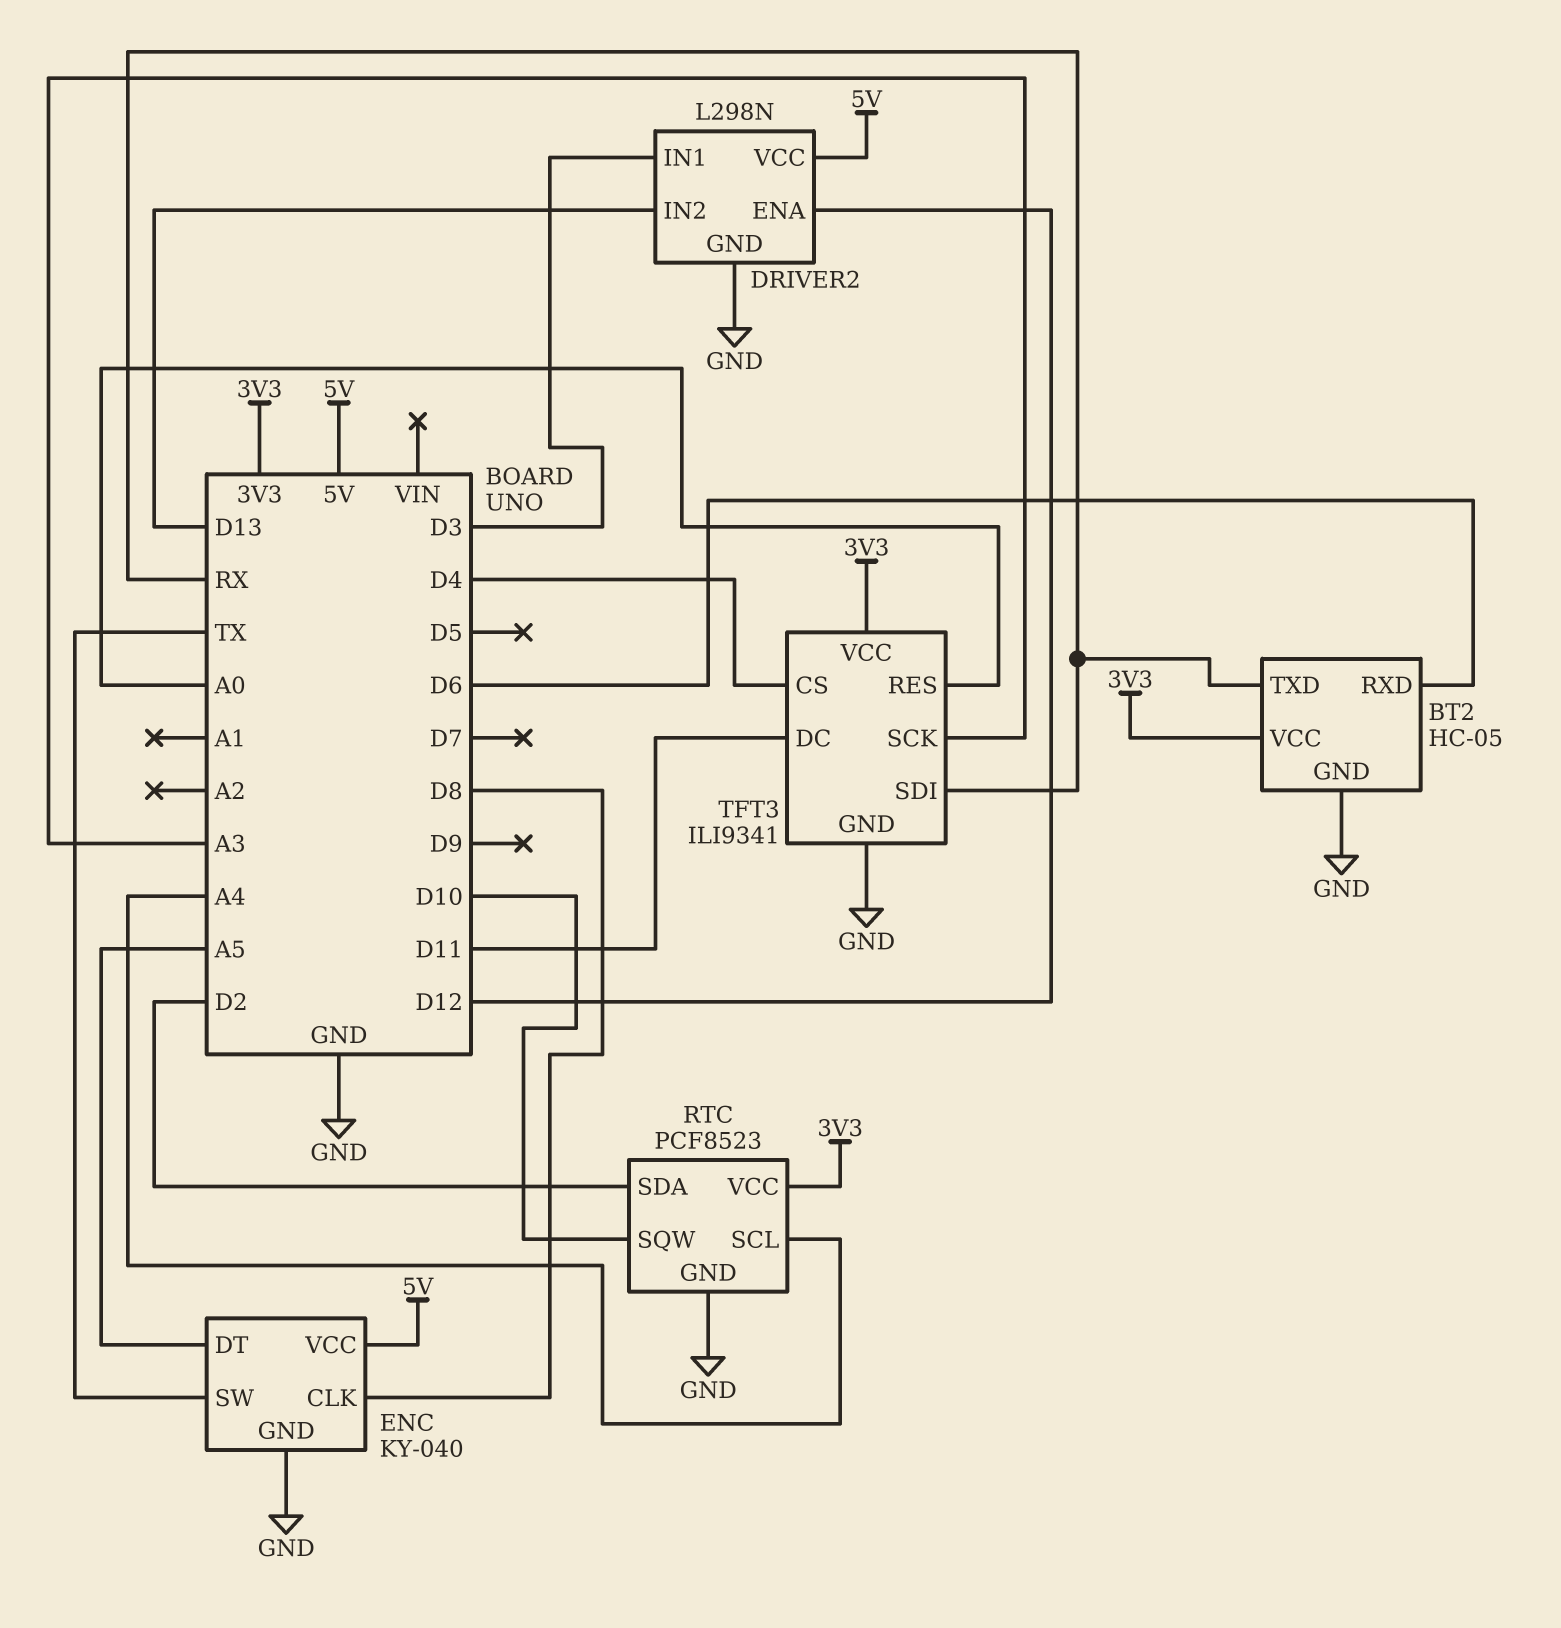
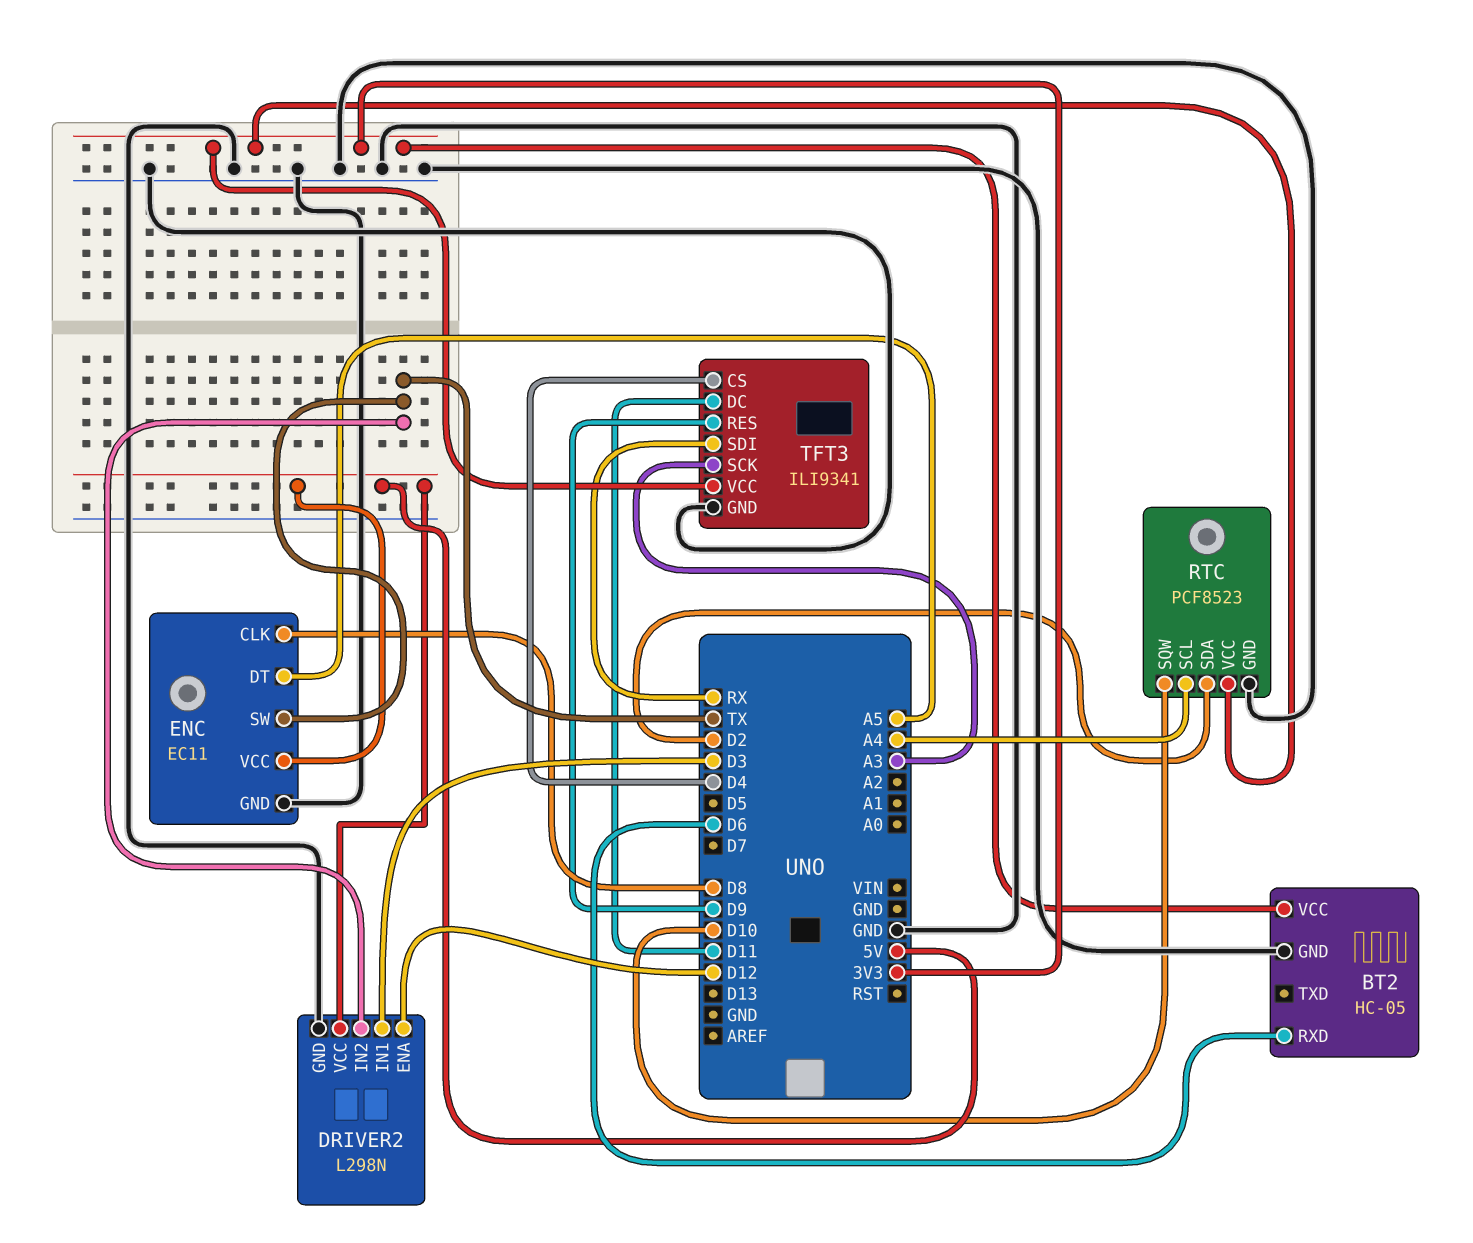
BT2 pin TXD: RX -> none
DRIVER2 pin IN2: D13 -> TX
ENC: KY-040 -> EC11
TFT3 pin RES: A0 -> D9

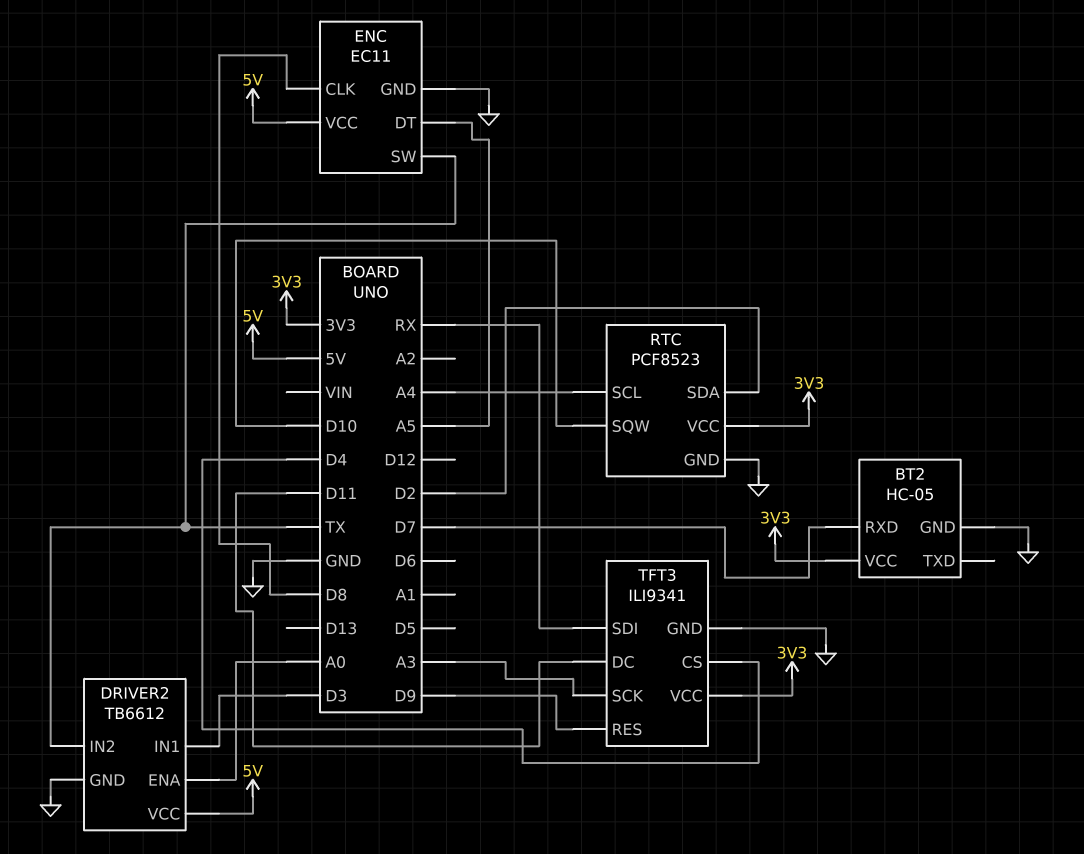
BT2 pin RXD: D6 -> D7
DRIVER2: L298N -> TB6612
DRIVER2 pin ENA: D12 -> A0

